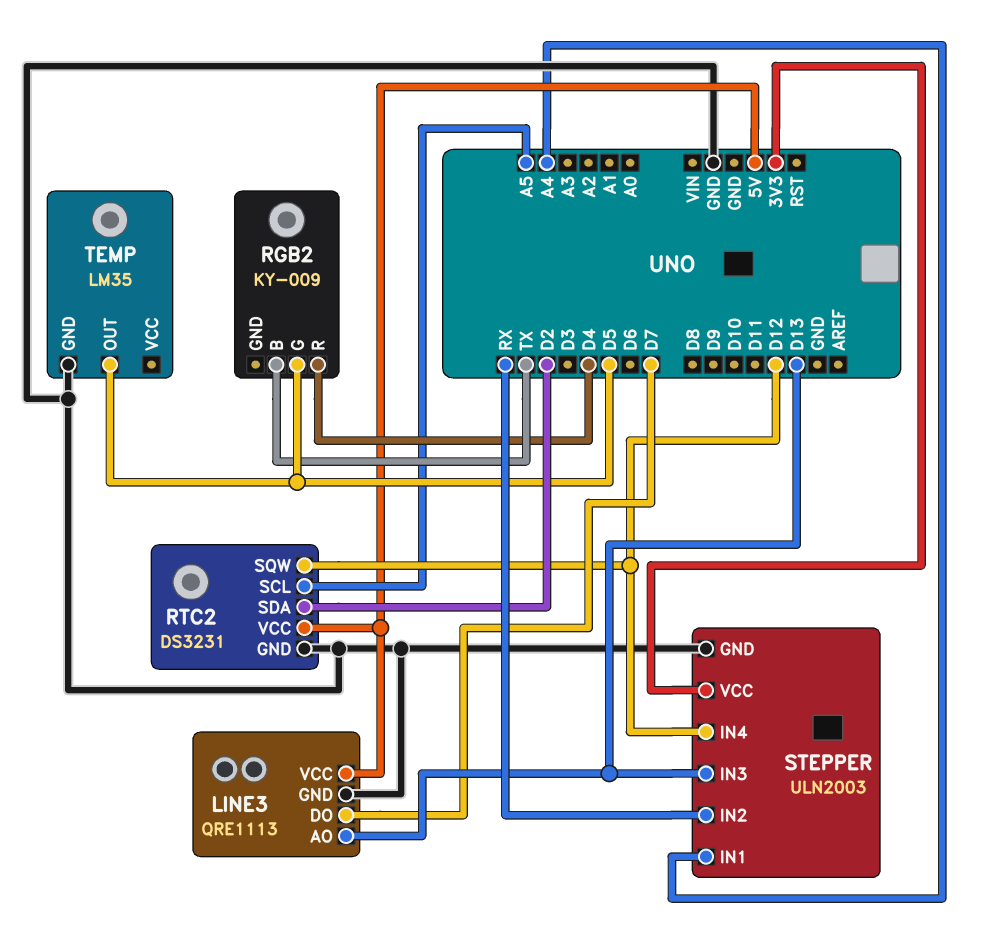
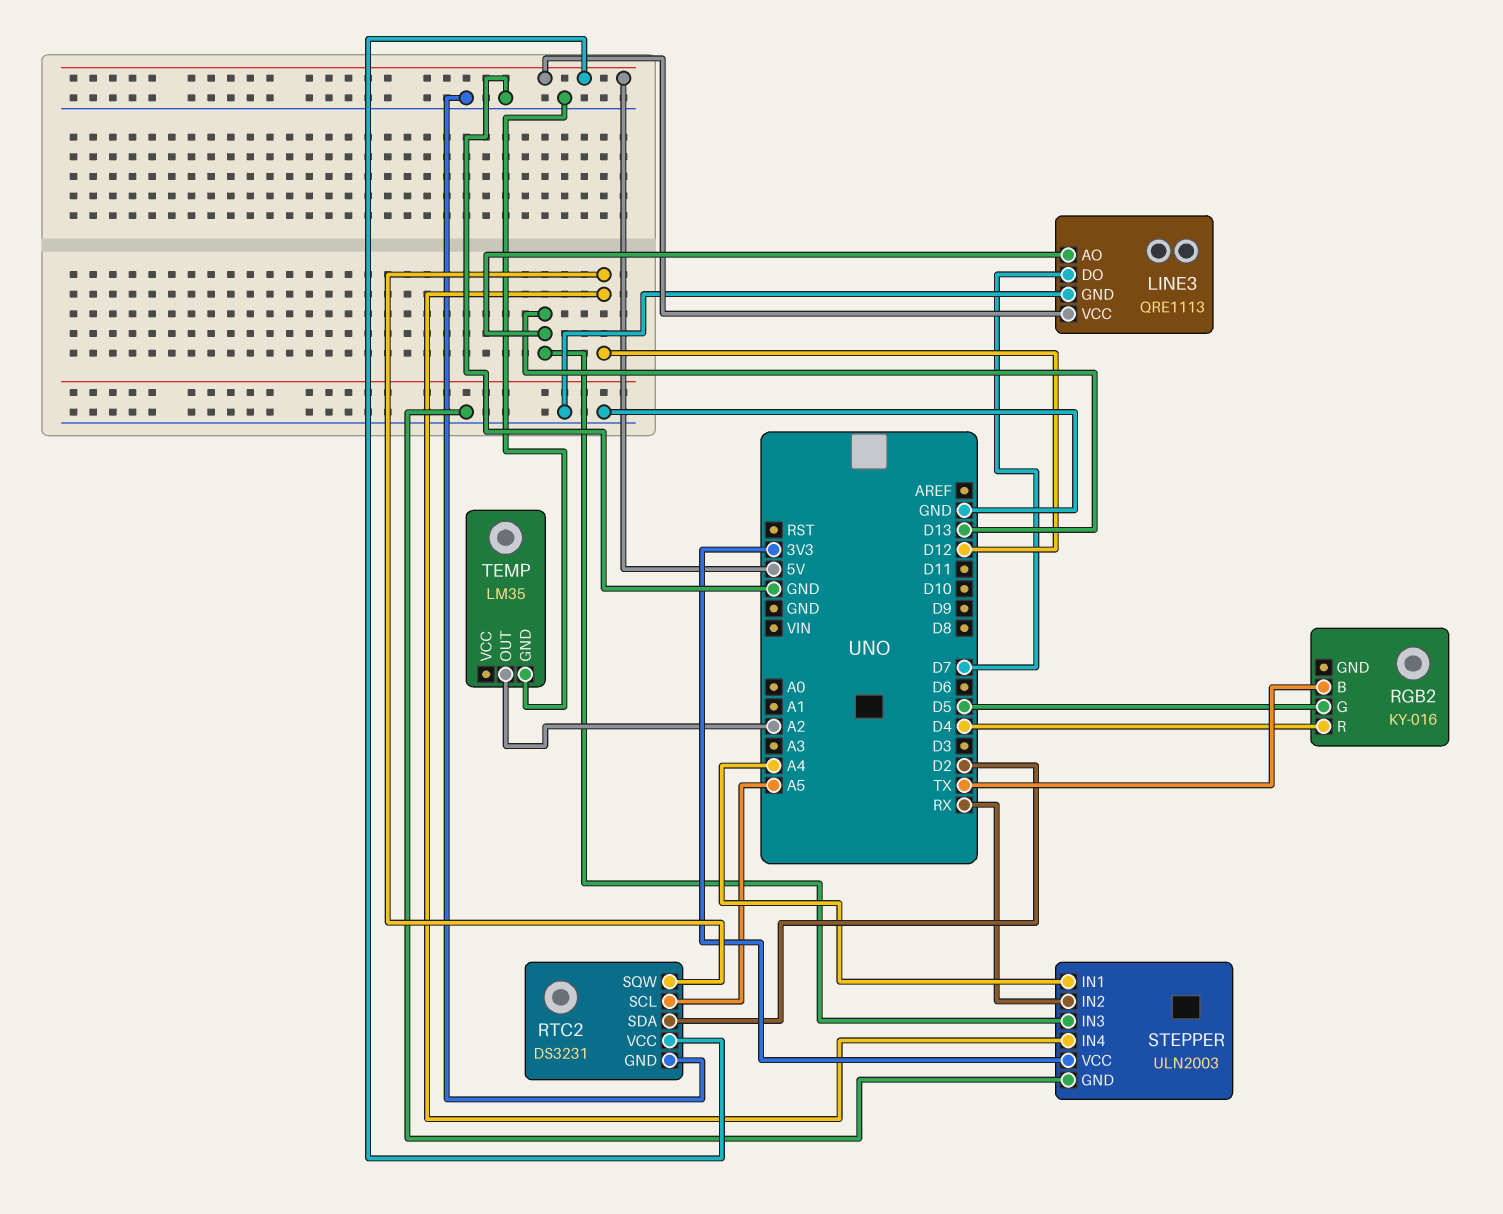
RGB2: KY-009 -> KY-016
TEMP pin OUT: D5 -> A2

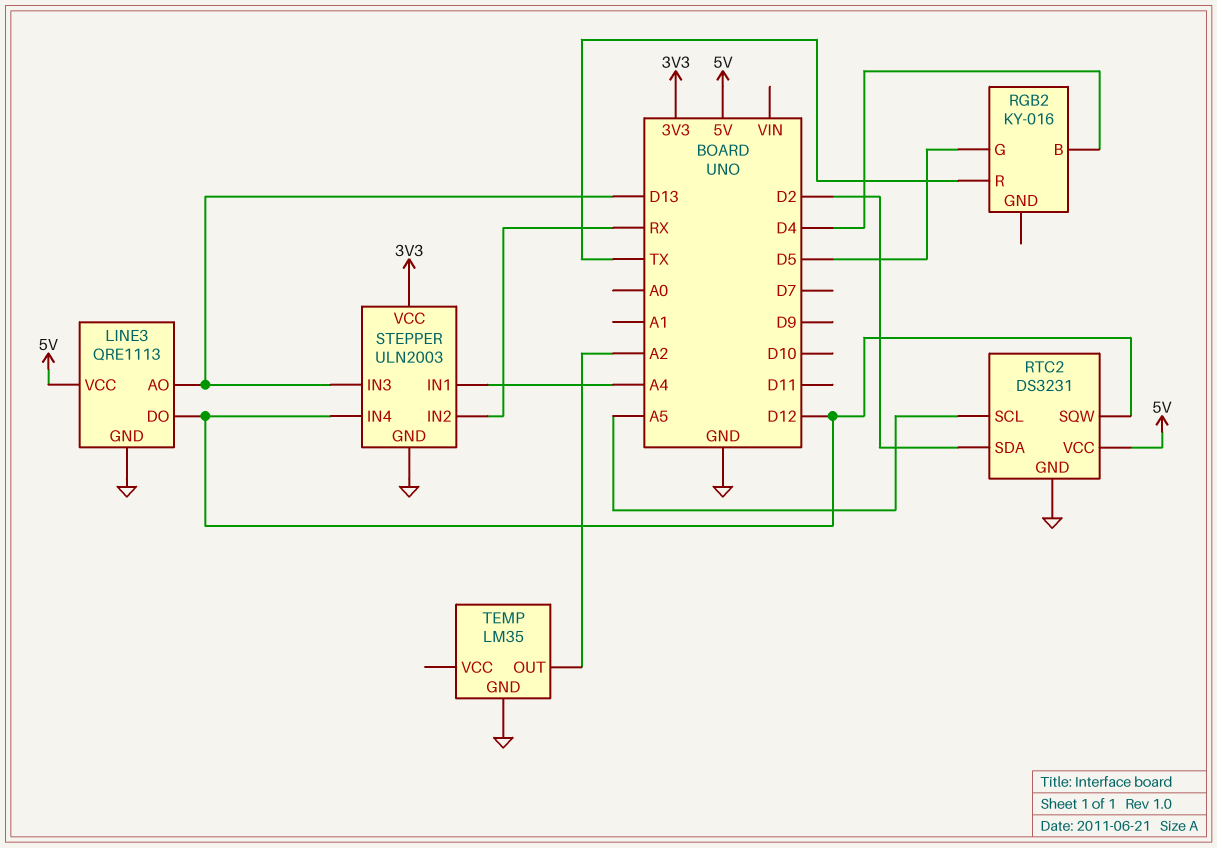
LINE3 pin DO: D7 -> D12
RGB2 pin B: TX -> D4
RGB2 pin R: D4 -> TX

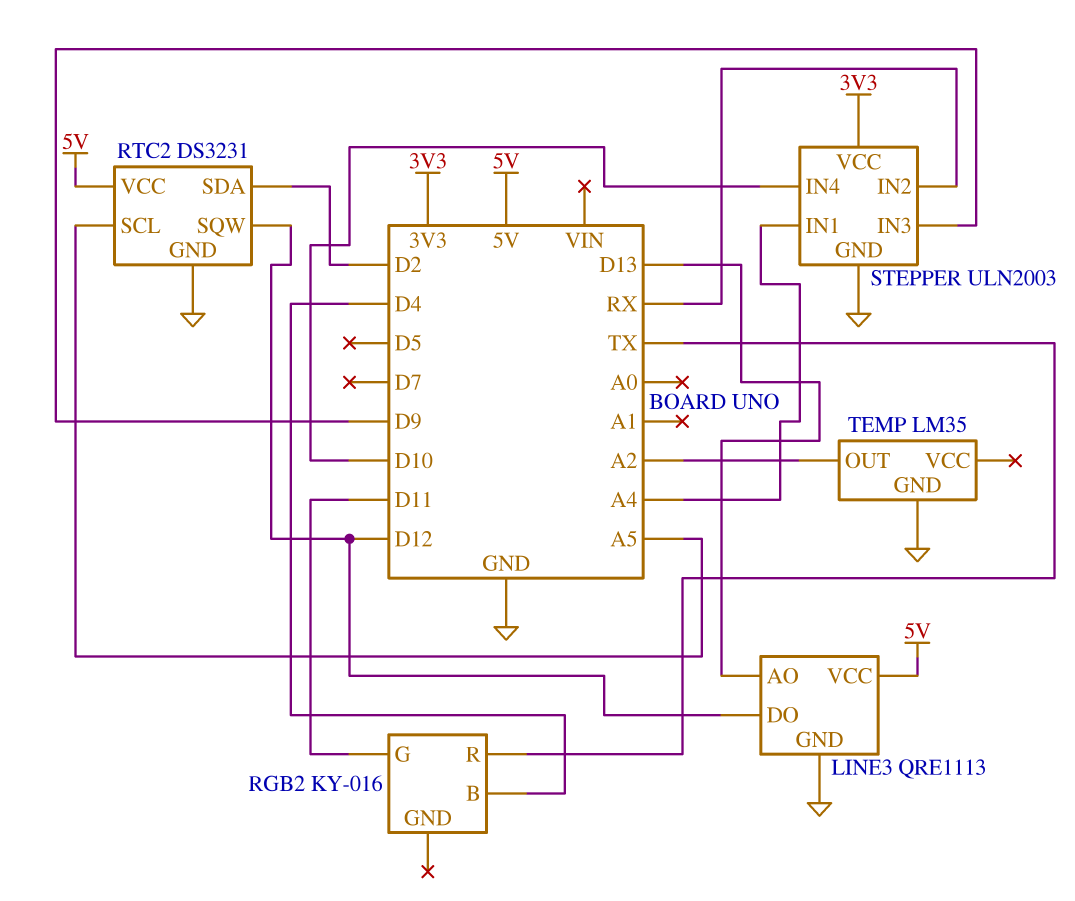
RGB2 pin G: D5 -> D11
STEPPER pin IN3: D13 -> D9
STEPPER pin IN4: D12 -> D10

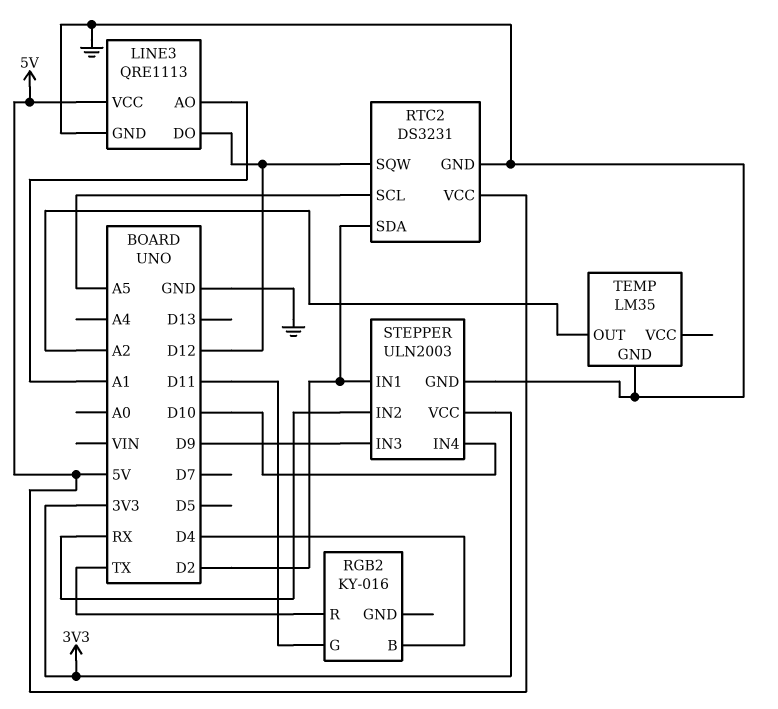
LINE3 pin AO: D13 -> A1
STEPPER pin IN1: A4 -> D2

